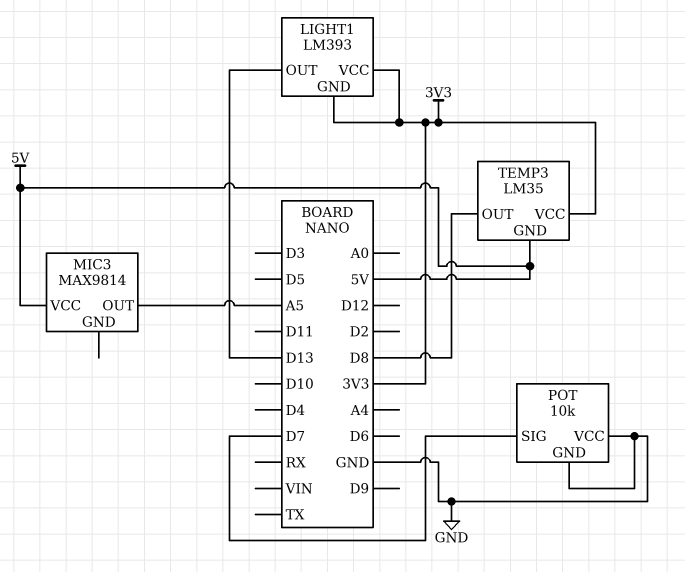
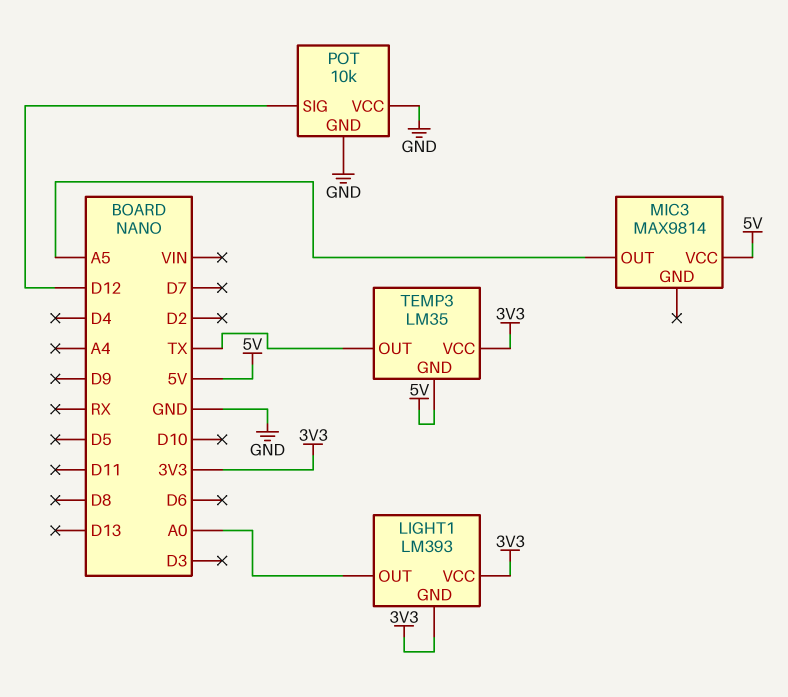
LIGHT1 pin OUT: D13 -> A0
POT pin SIG: D7 -> D12
TEMP3 pin OUT: D8 -> TX

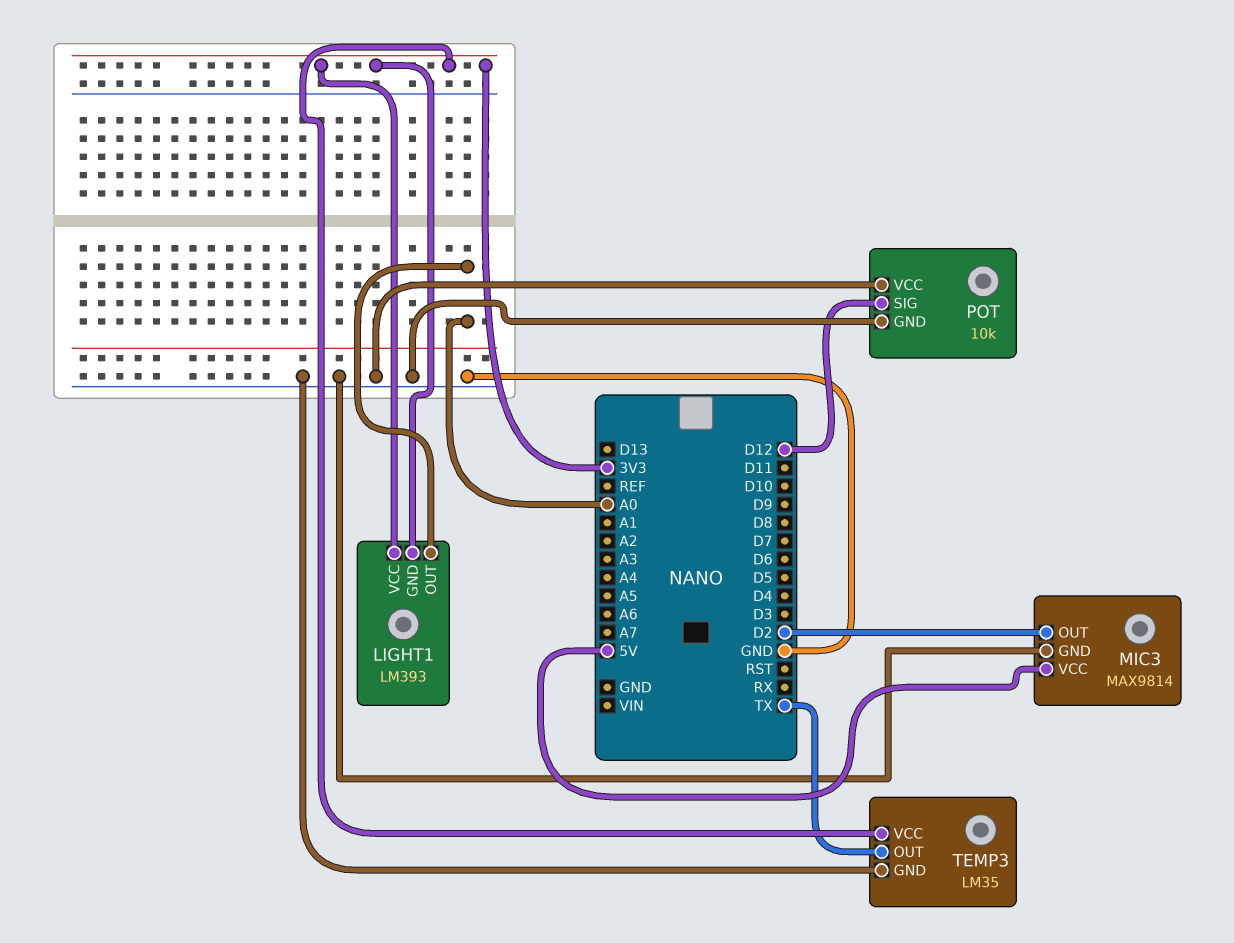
MIC3 pin GND: none -> GND
MIC3 pin OUT: A5 -> D2
TEMP3 pin GND: 5V -> GND

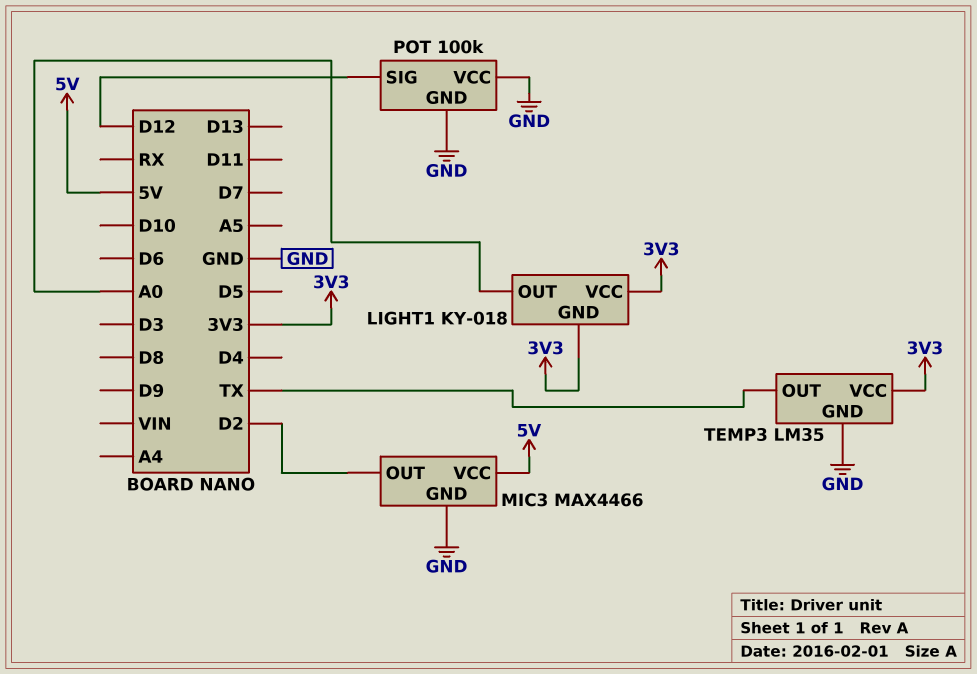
LIGHT1: LM393 -> KY-018
MIC3: MAX9814 -> MAX4466
POT: 10k -> 100k

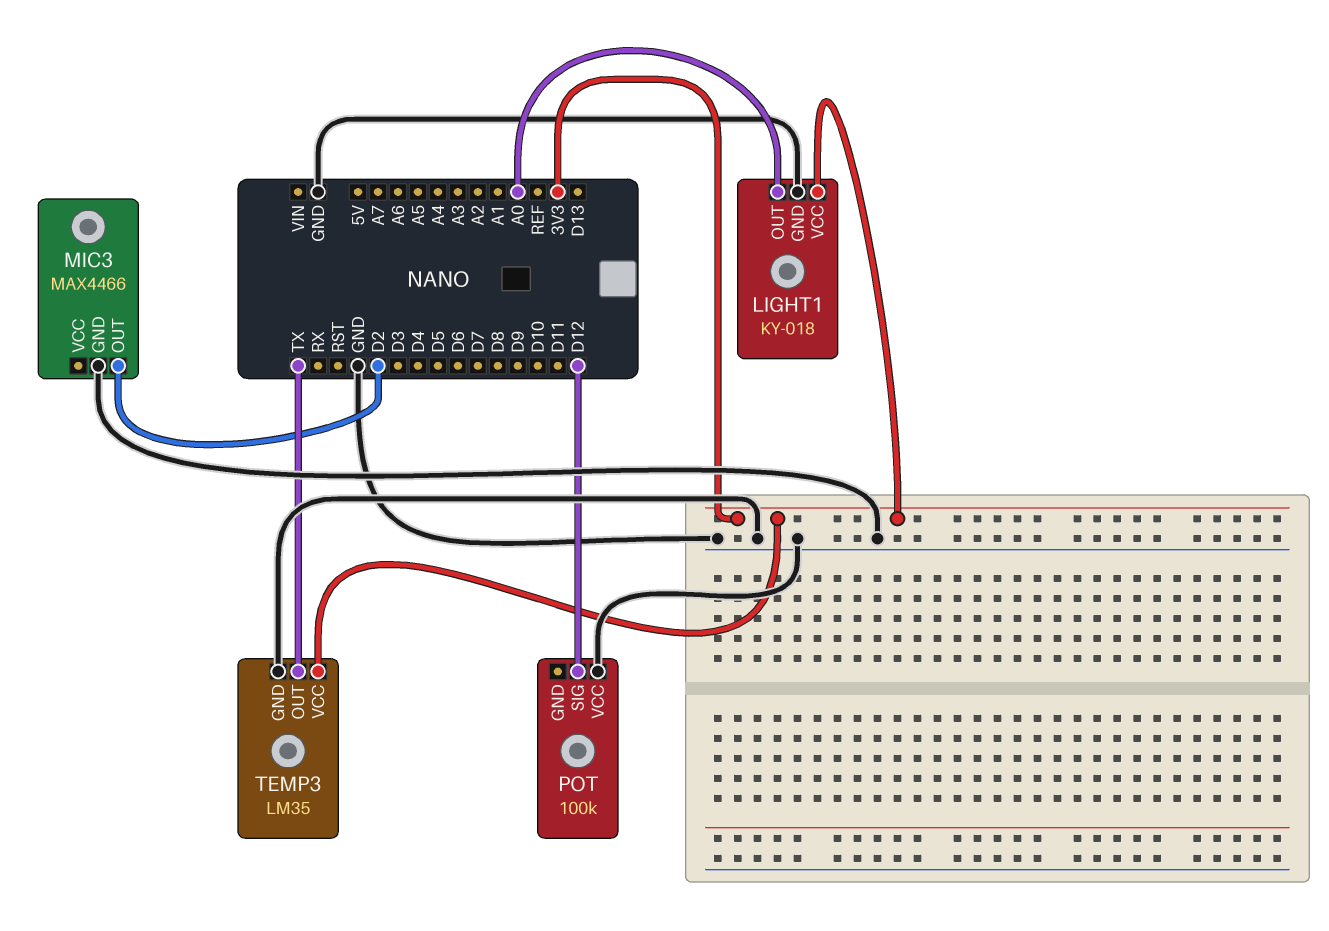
LIGHT1 pin GND: 3V3 -> GND
MIC3 pin VCC: 5V -> none
POT pin GND: GND -> none

